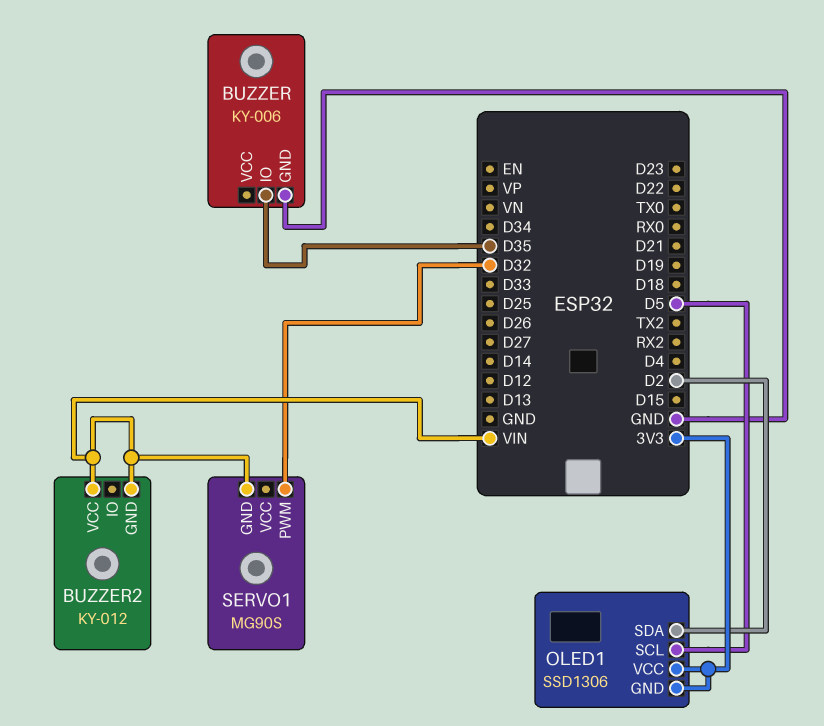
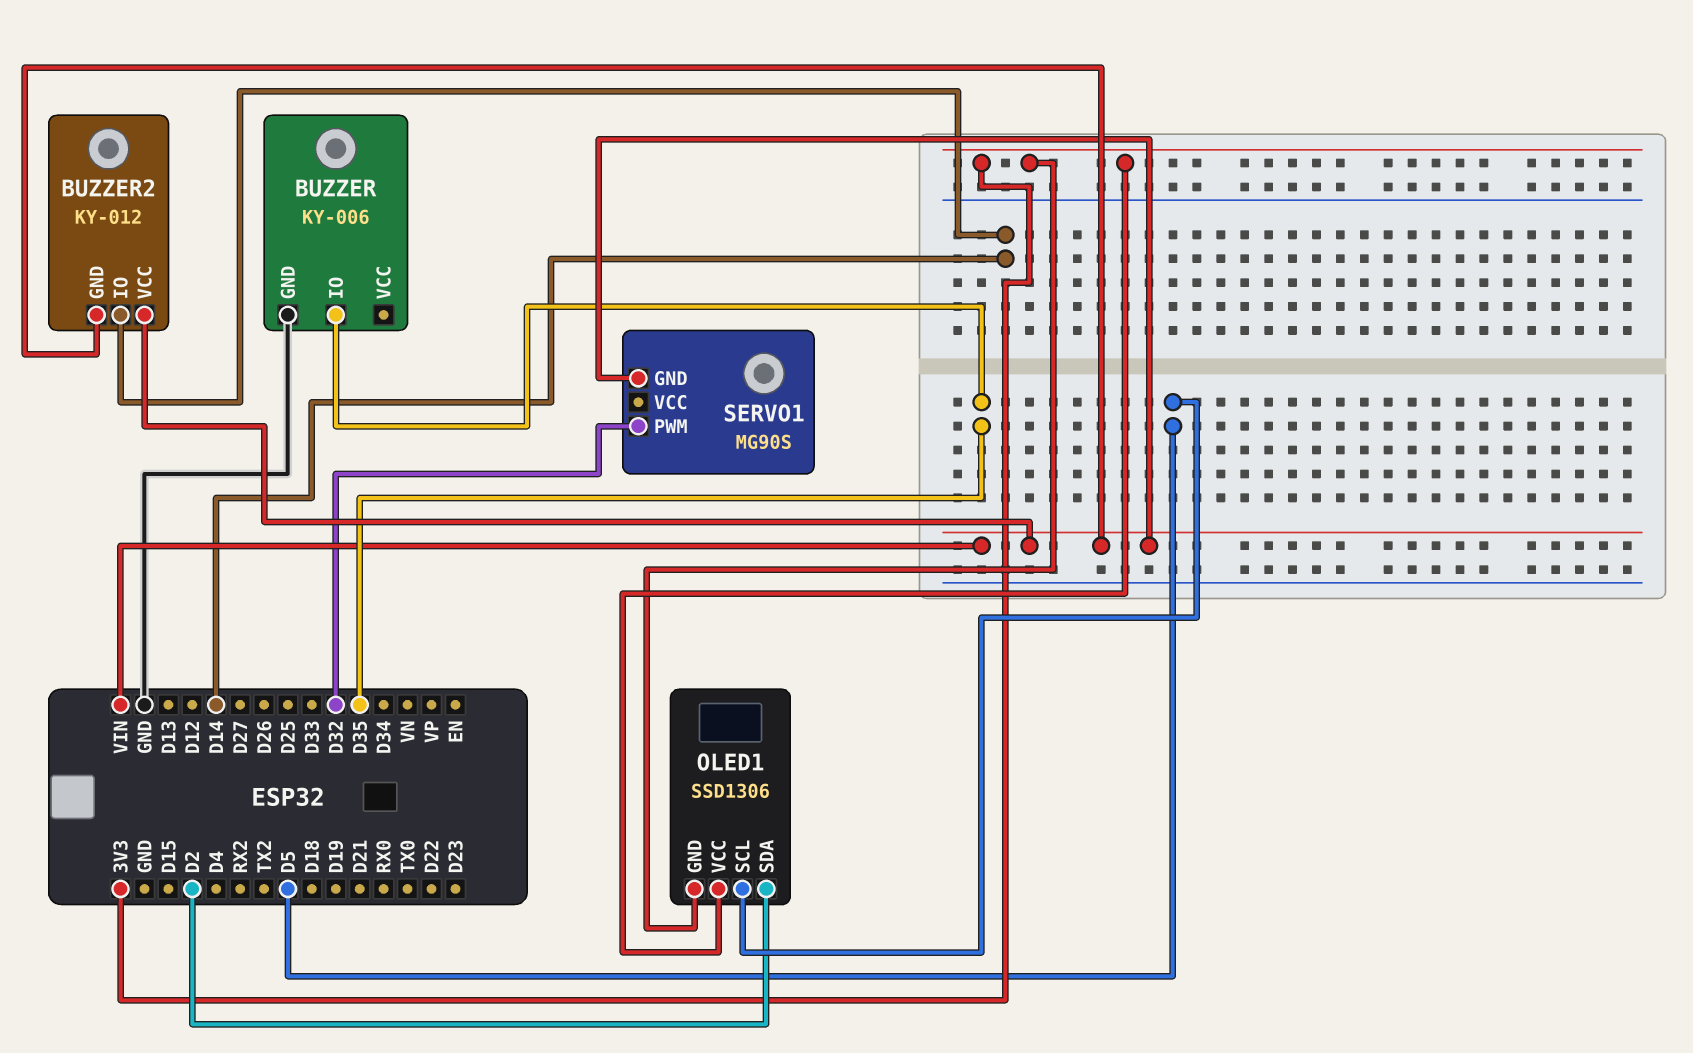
BUZZER2 pin IO: none -> D14

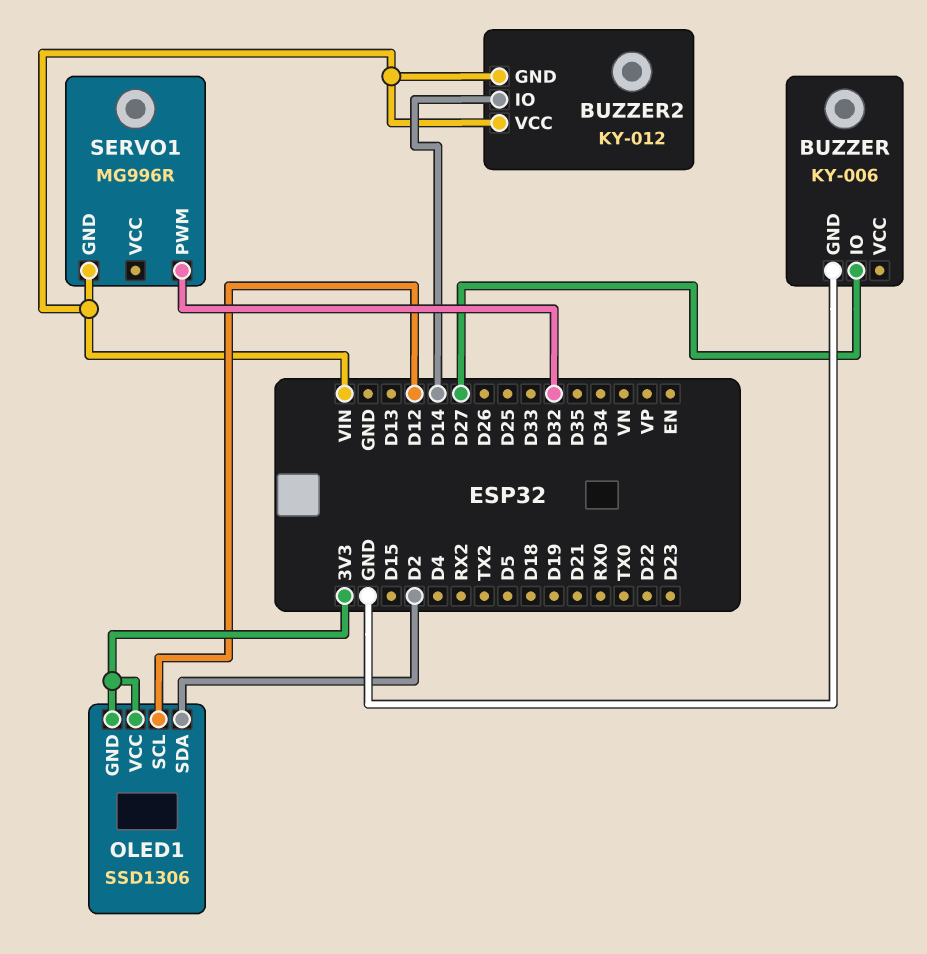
BUZZER pin IO: D35 -> D27
OLED1 pin SCL: D5 -> D12
SERVO1: MG90S -> MG996R

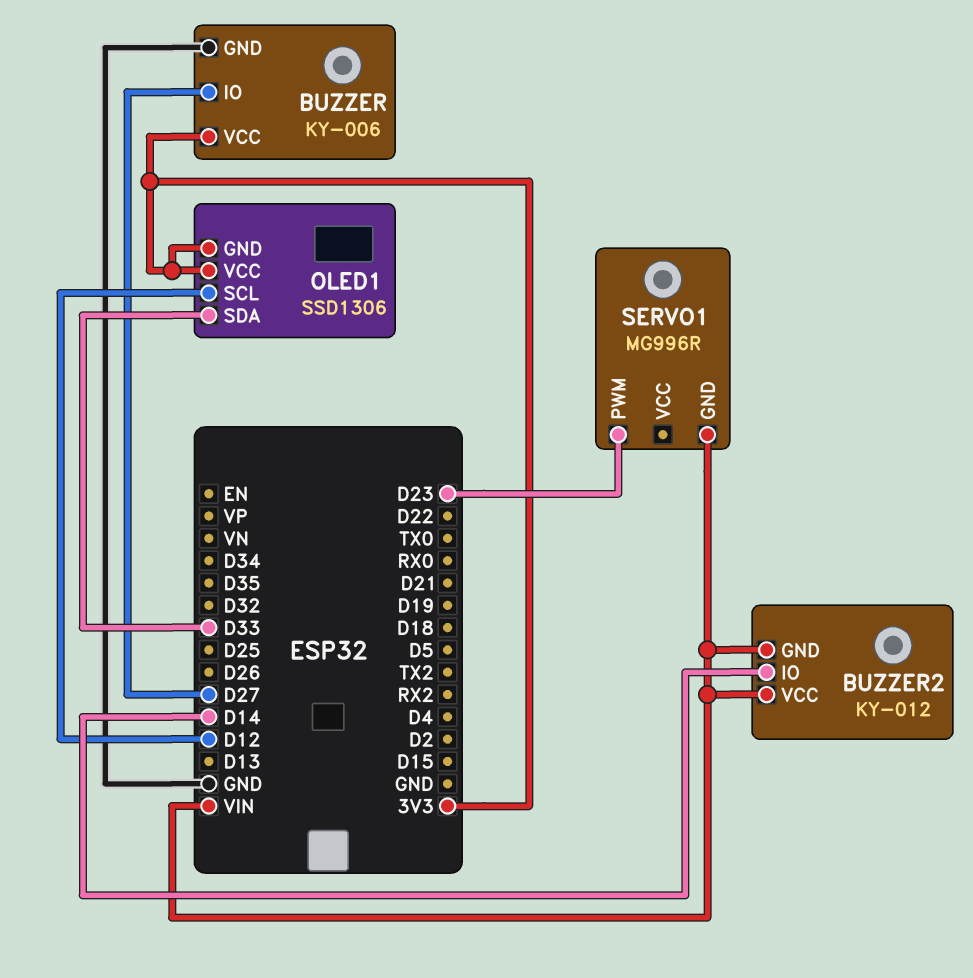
BUZZER pin VCC: none -> 3V3
OLED1 pin SDA: D2 -> D33
SERVO1 pin PWM: D32 -> D23

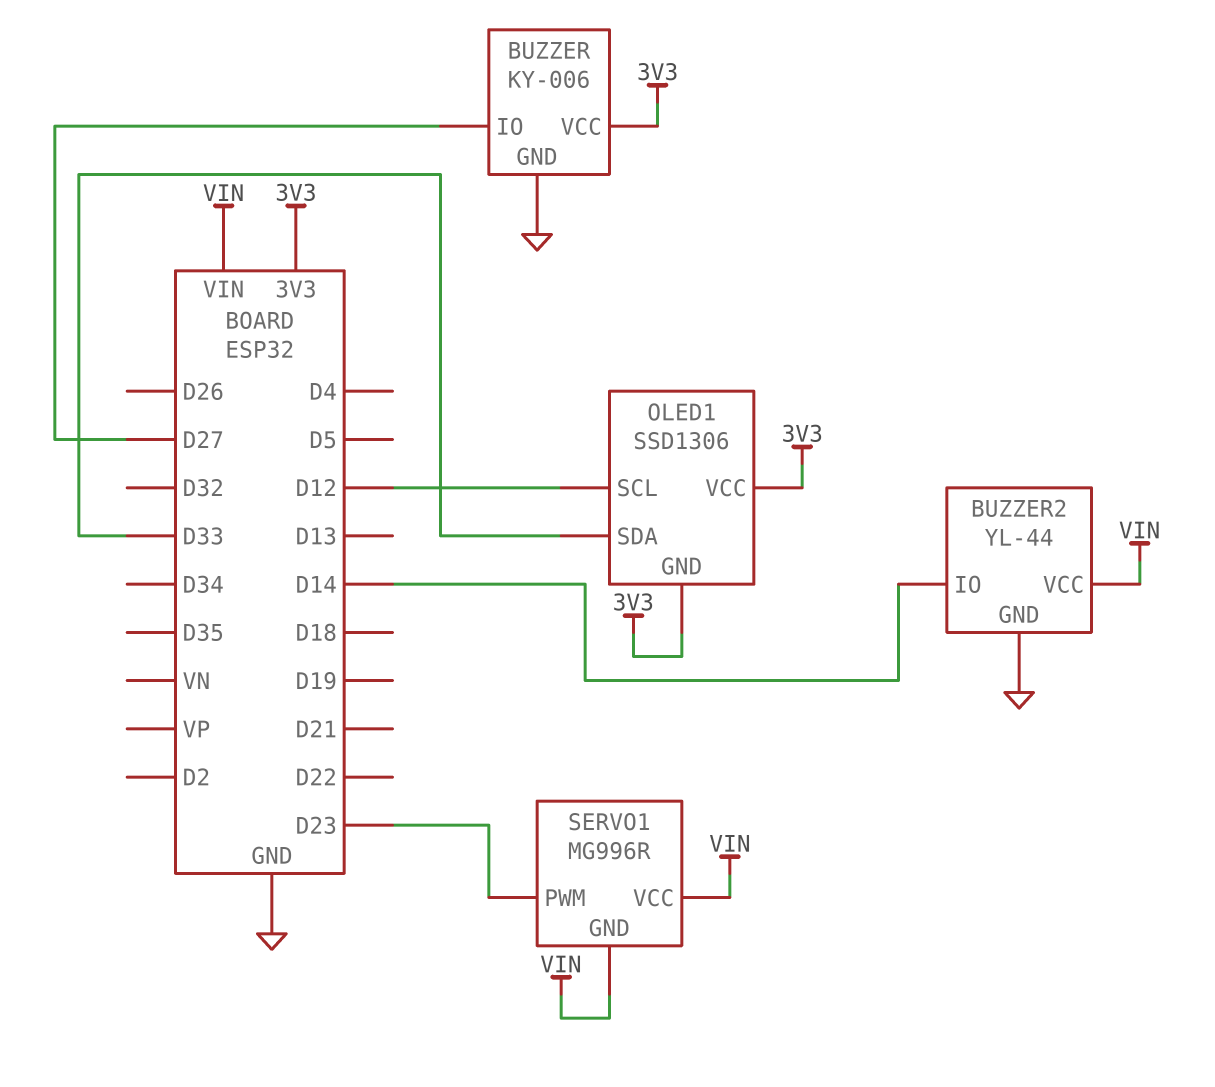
BUZZER2: KY-012 -> YL-44
BUZZER2 pin GND: VIN -> GND
SERVO1 pin VCC: none -> VIN

